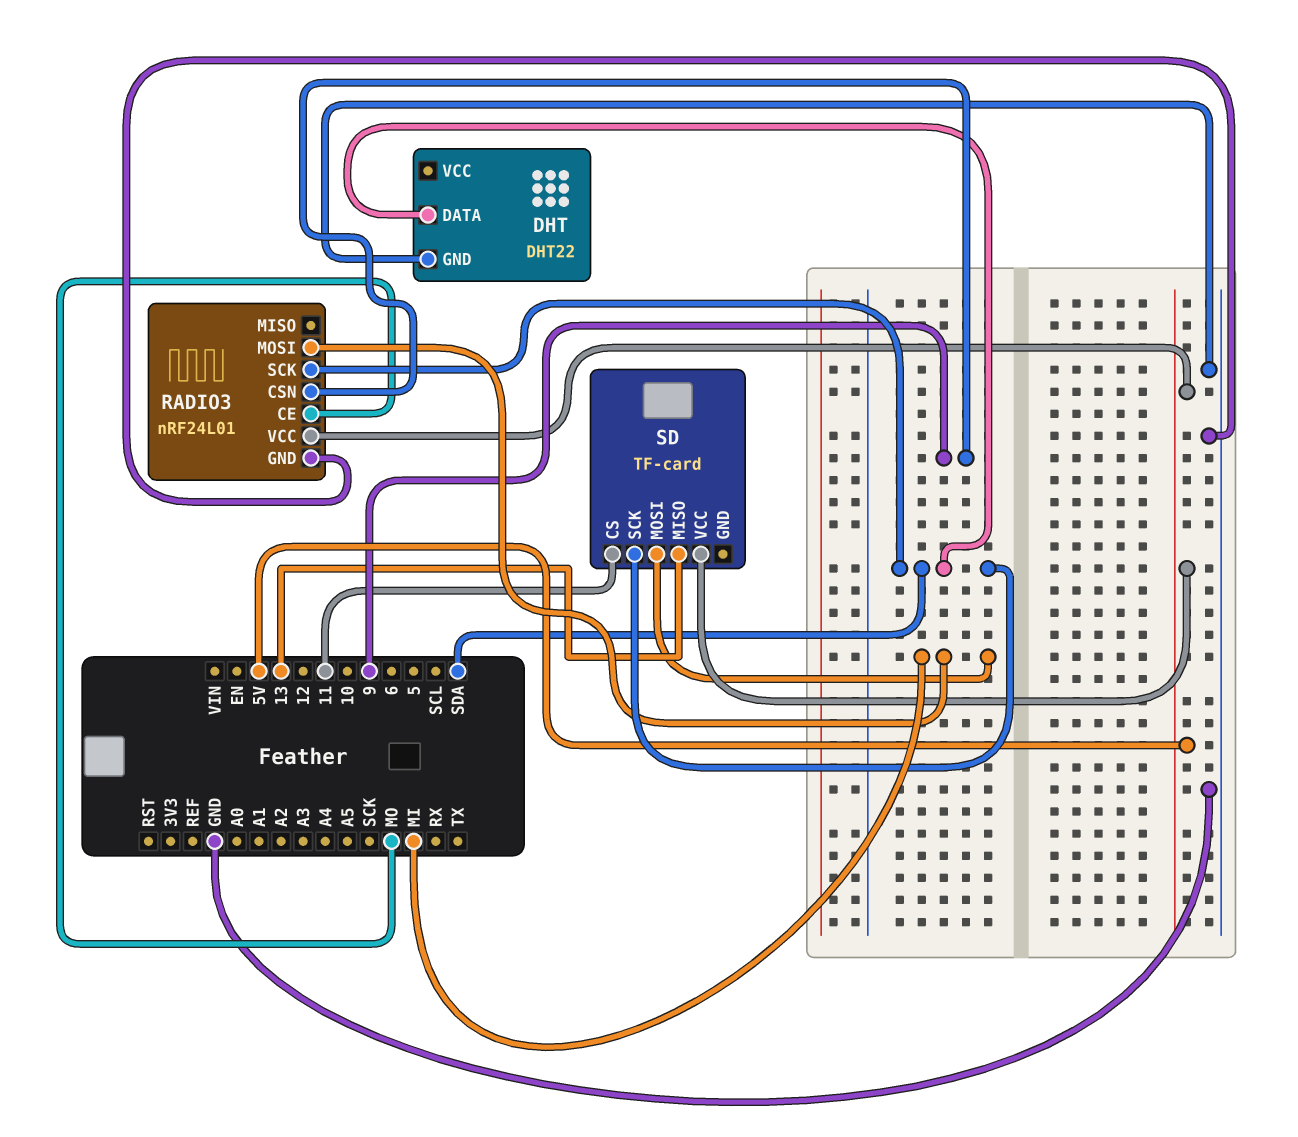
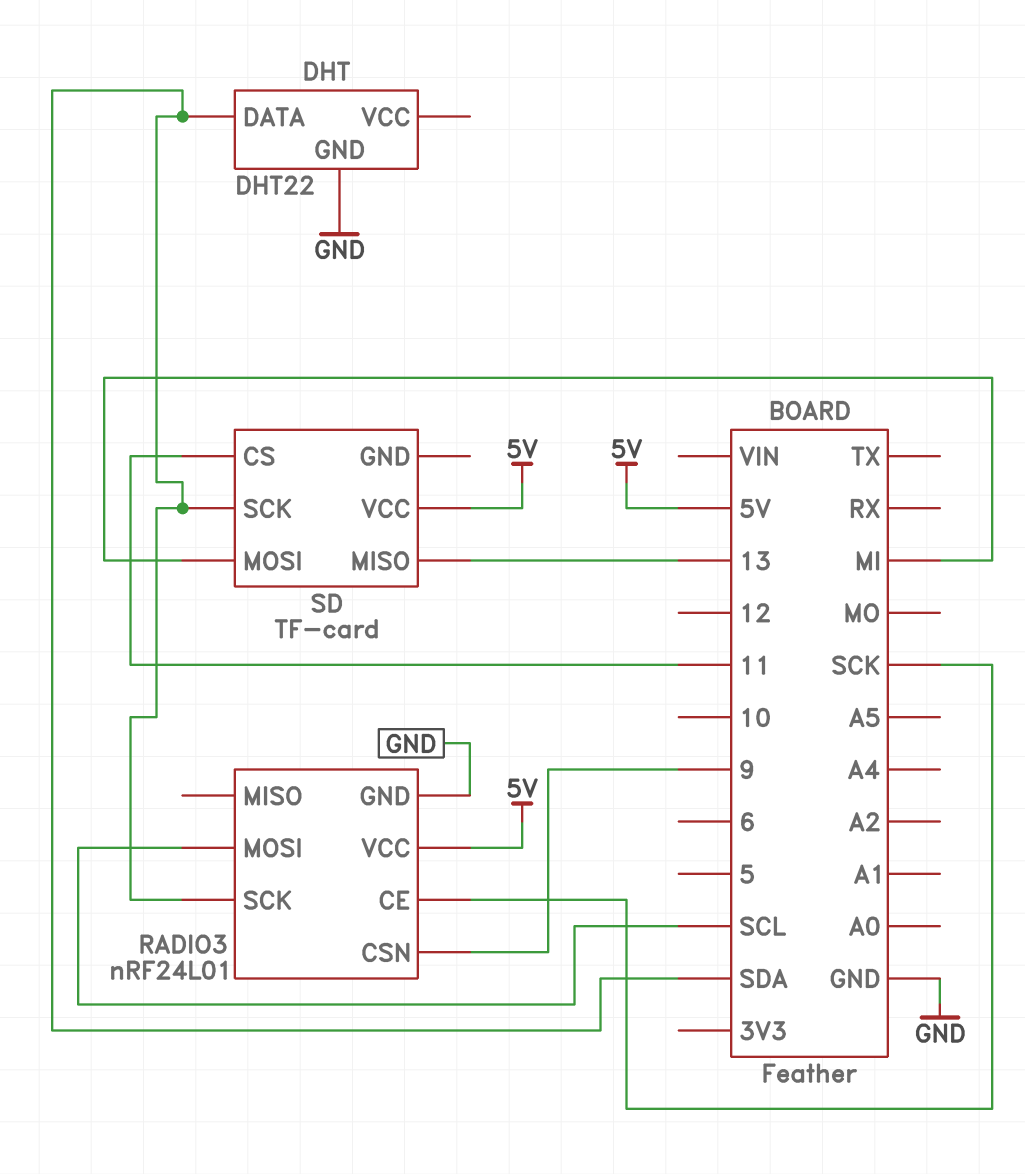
RADIO3 pin CE: MO -> SCK
RADIO3 pin MOSI: MI -> SCL

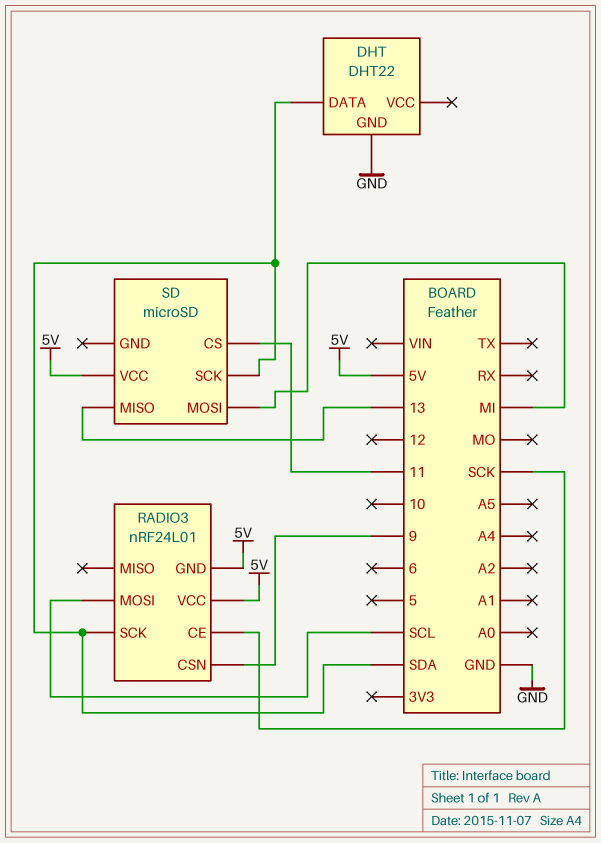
RADIO3 pin GND: GND -> 5V
SD: TF-card -> microSD

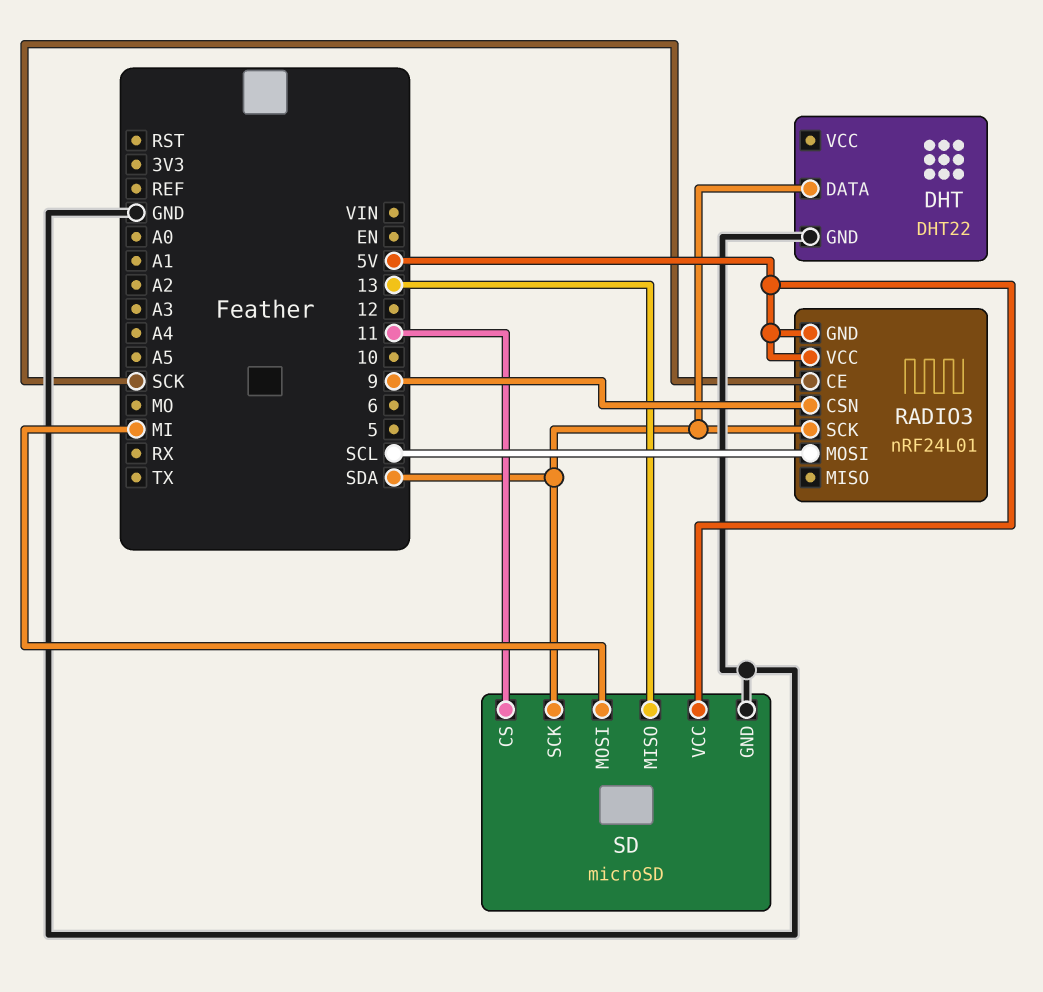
SD pin GND: none -> GND

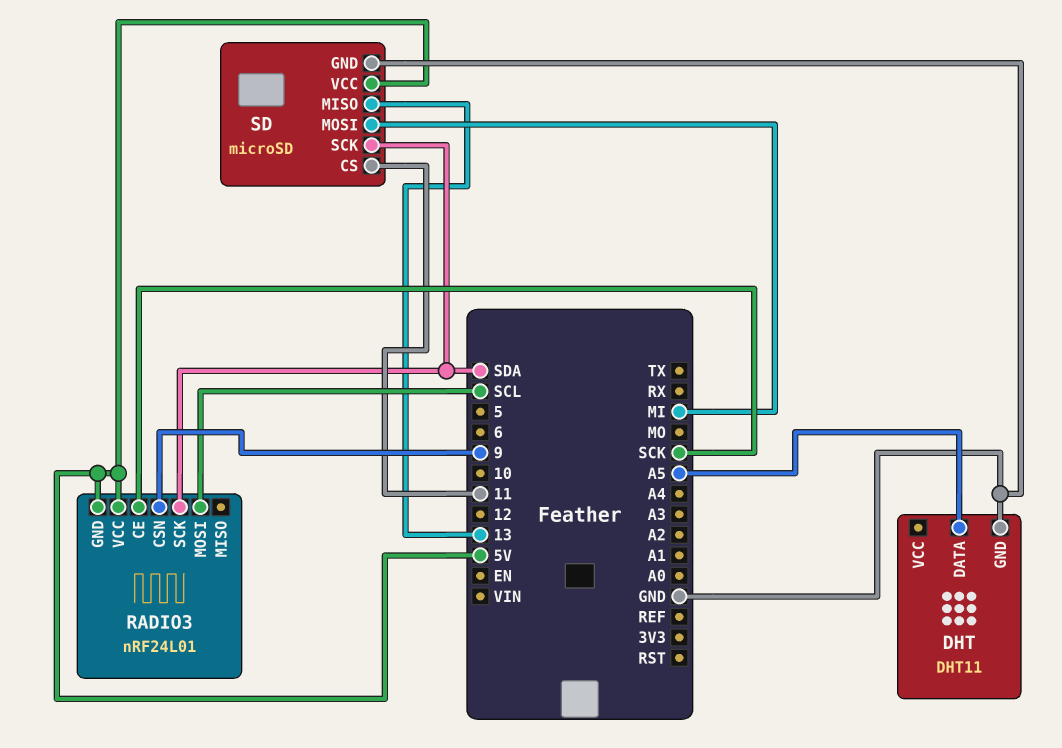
DHT: DHT22 -> DHT11
DHT pin DATA: SDA -> A5

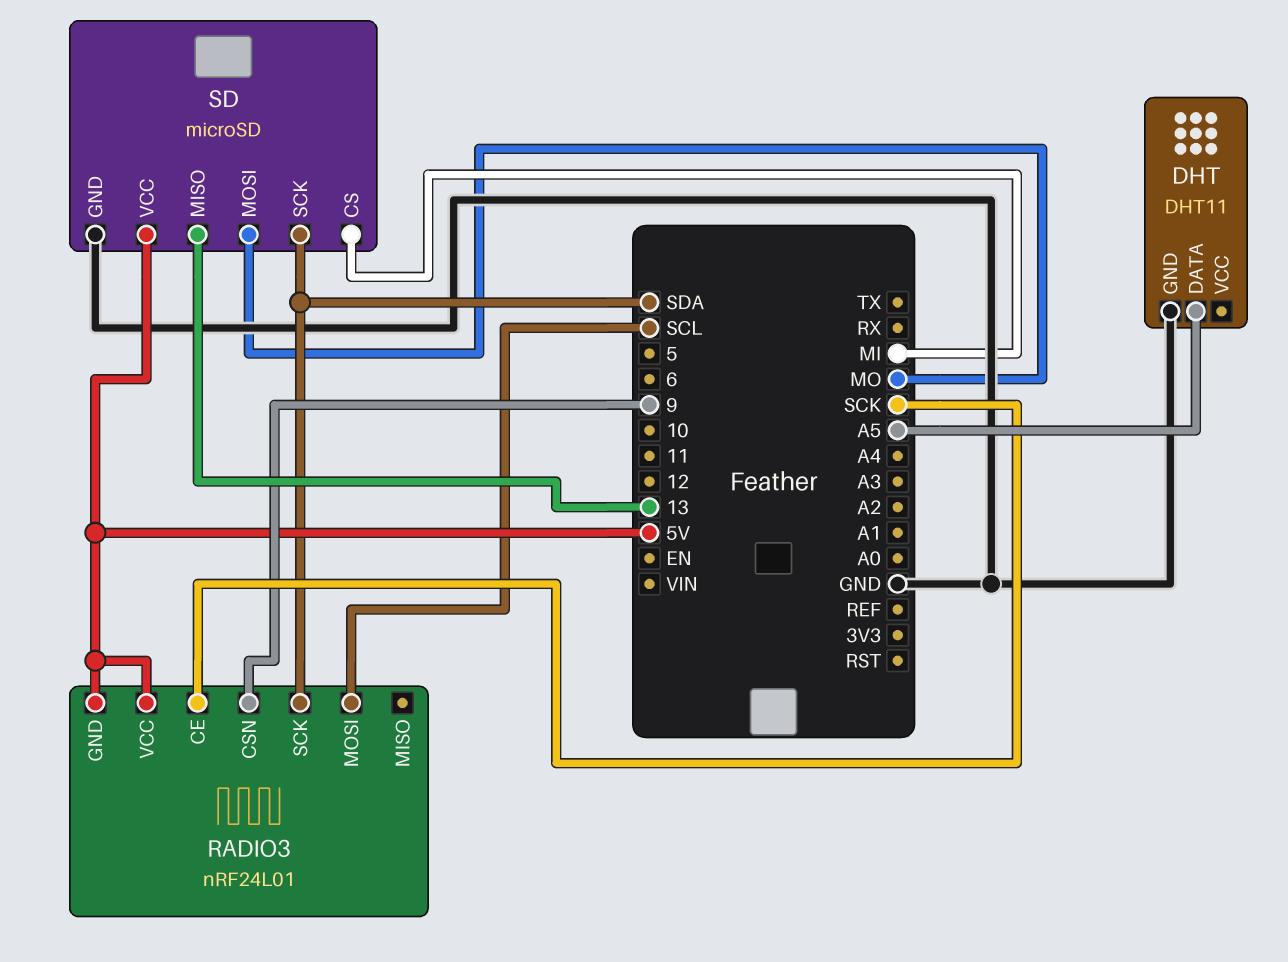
SD pin CS: 11 -> MI
SD pin MOSI: MI -> MO

